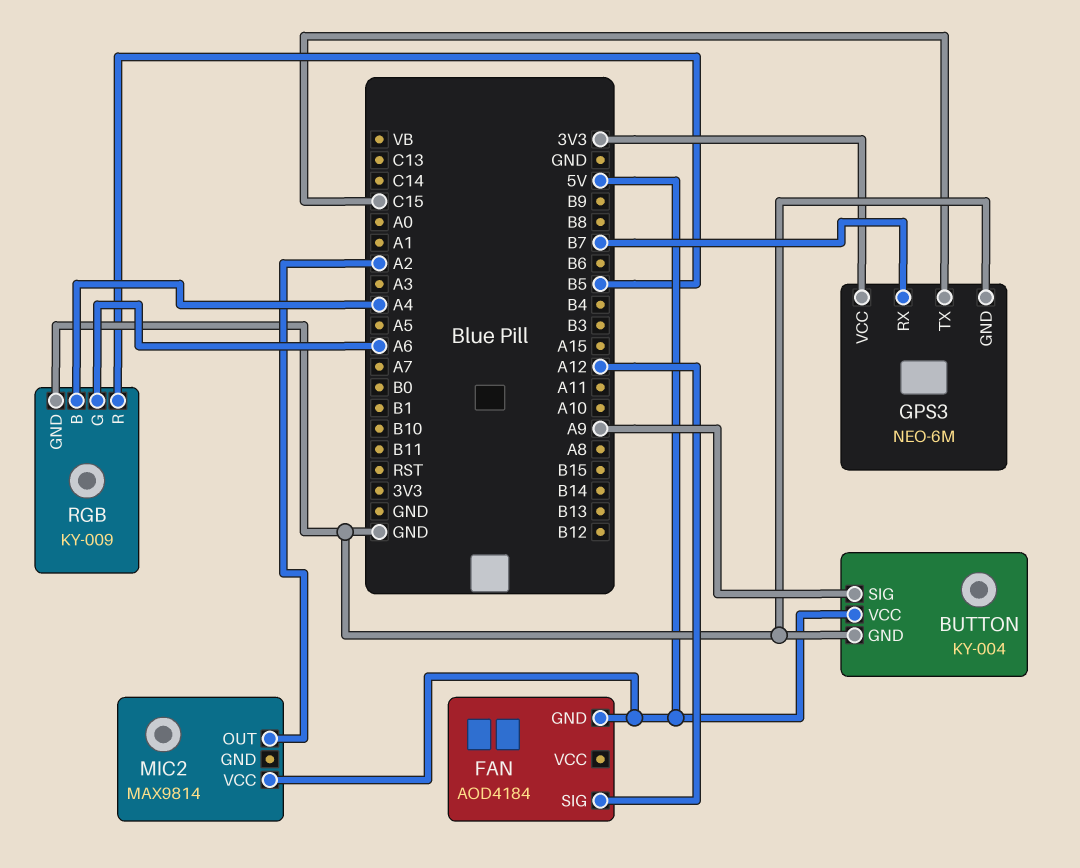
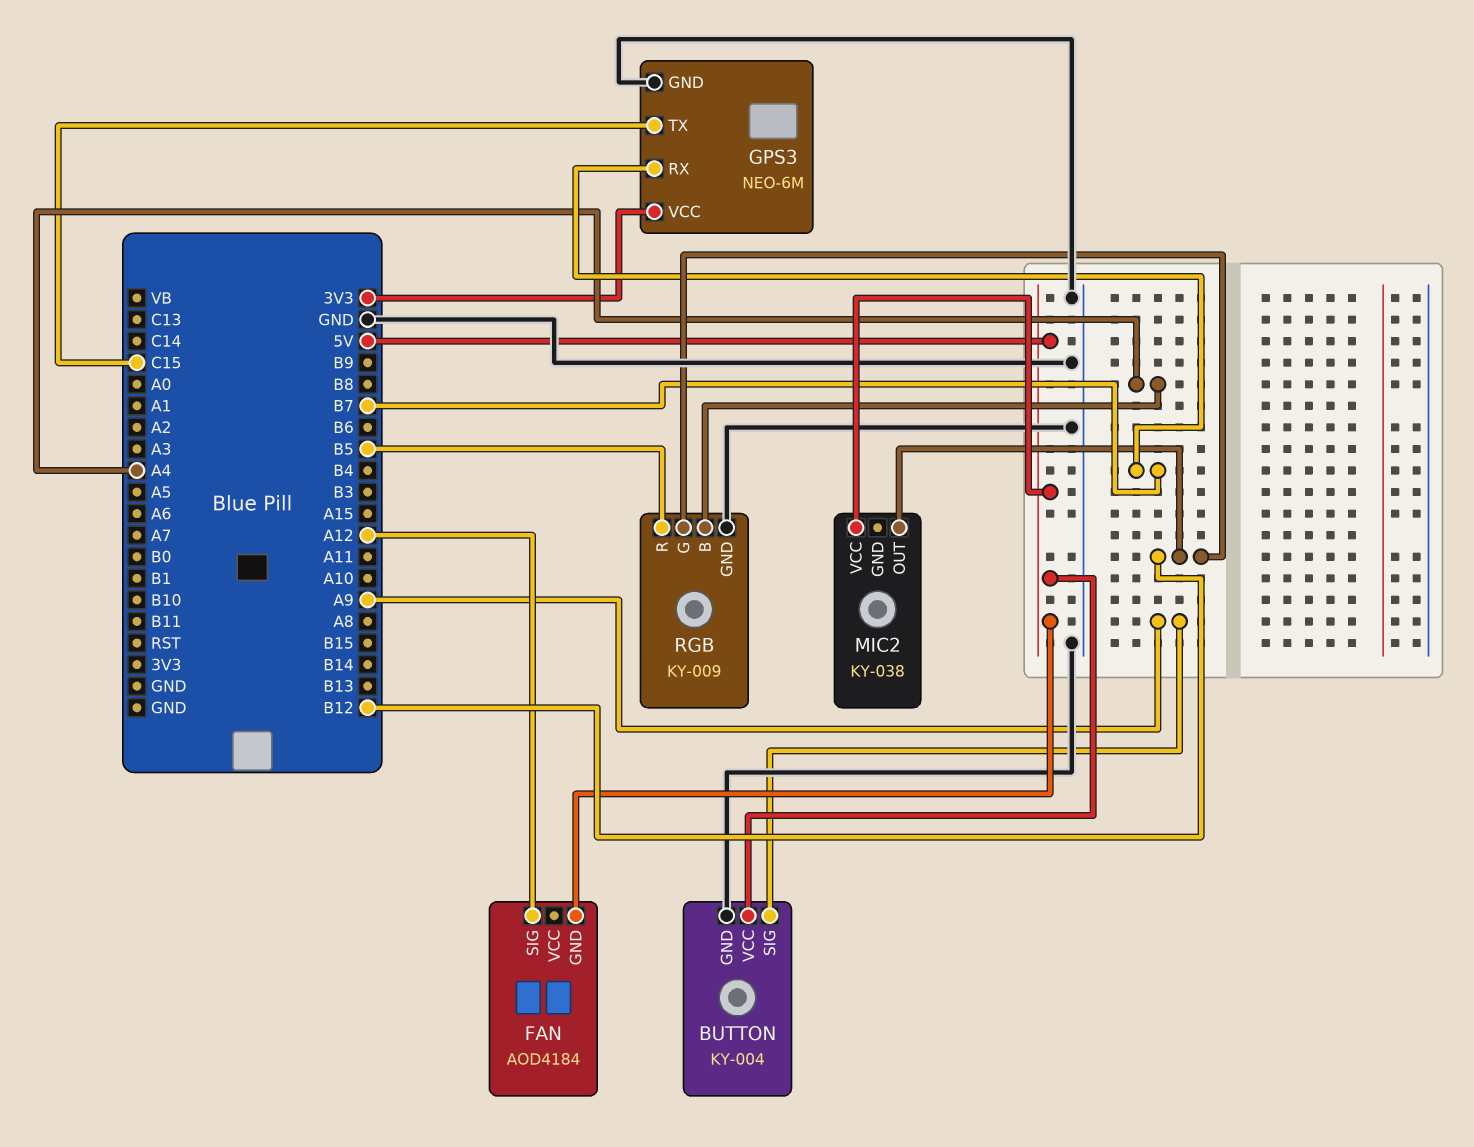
MIC2: MAX9814 -> KY-038
MIC2 pin OUT: A2 -> B12
RGB pin G: A6 -> B12

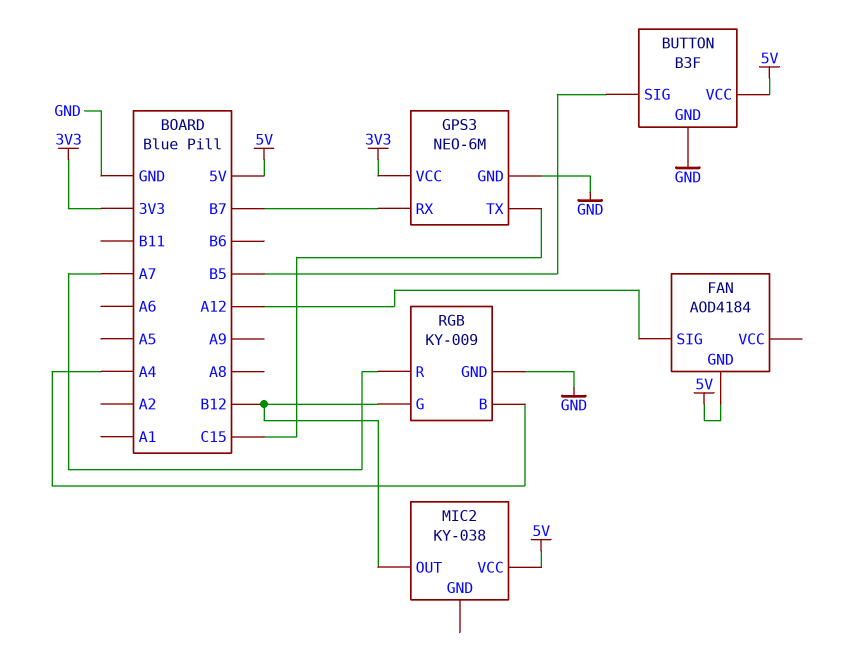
BUTTON: KY-004 -> B3F
BUTTON pin SIG: A9 -> B5
RGB pin R: B5 -> A7

